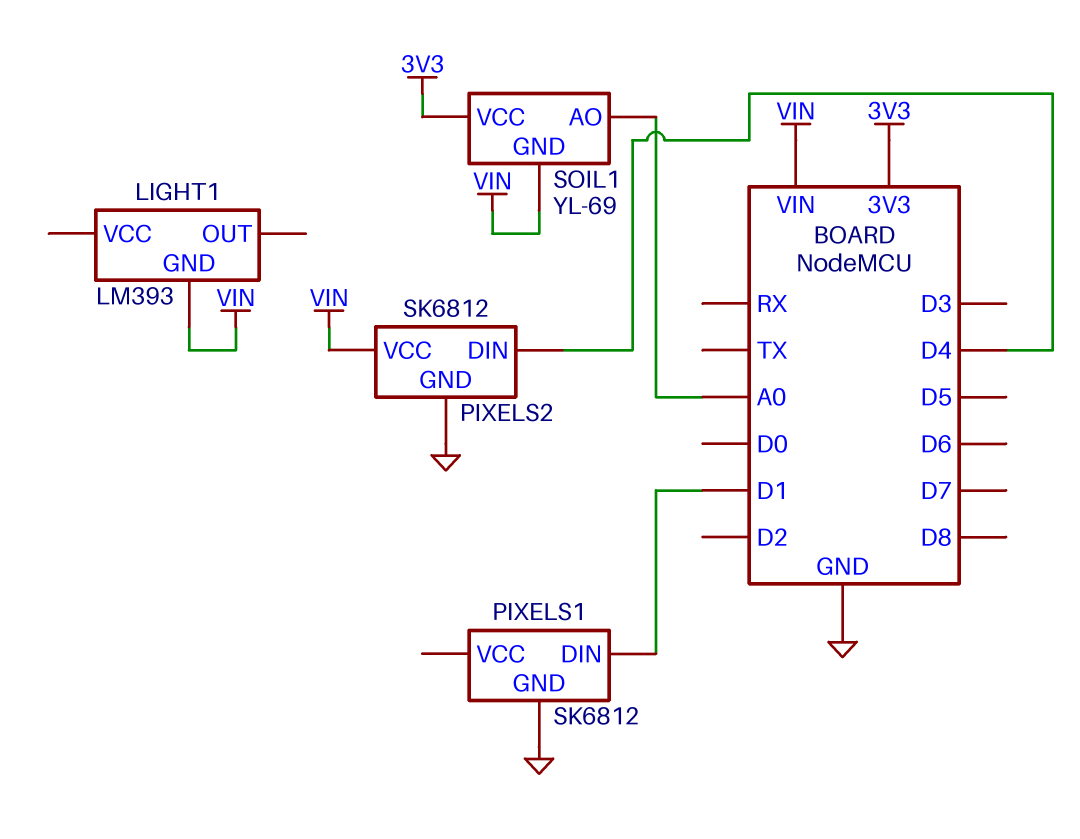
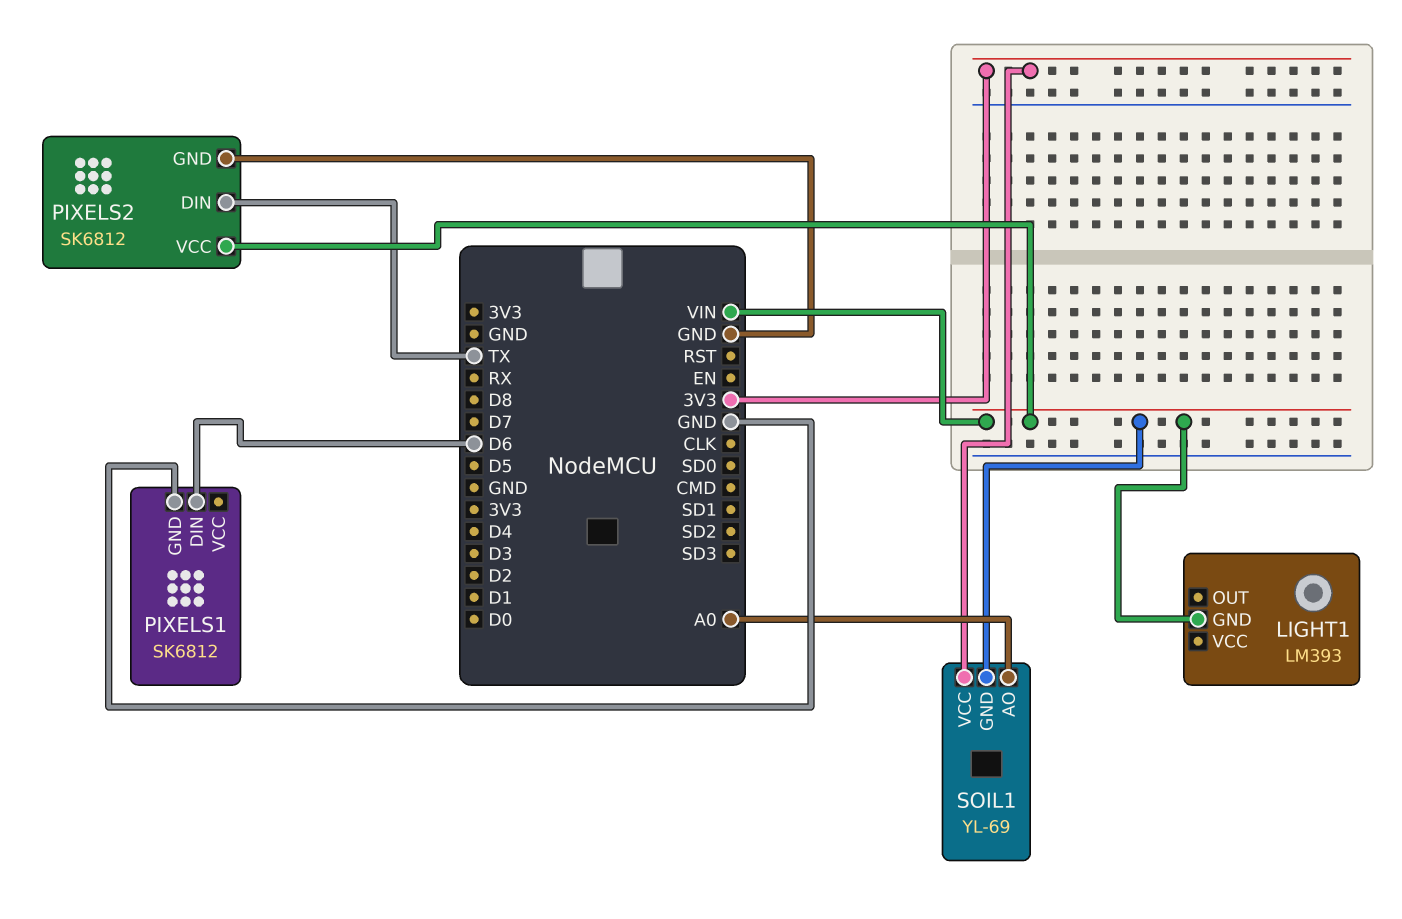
PIXELS1 pin DIN: D1 -> D6
PIXELS2 pin DIN: D4 -> TX

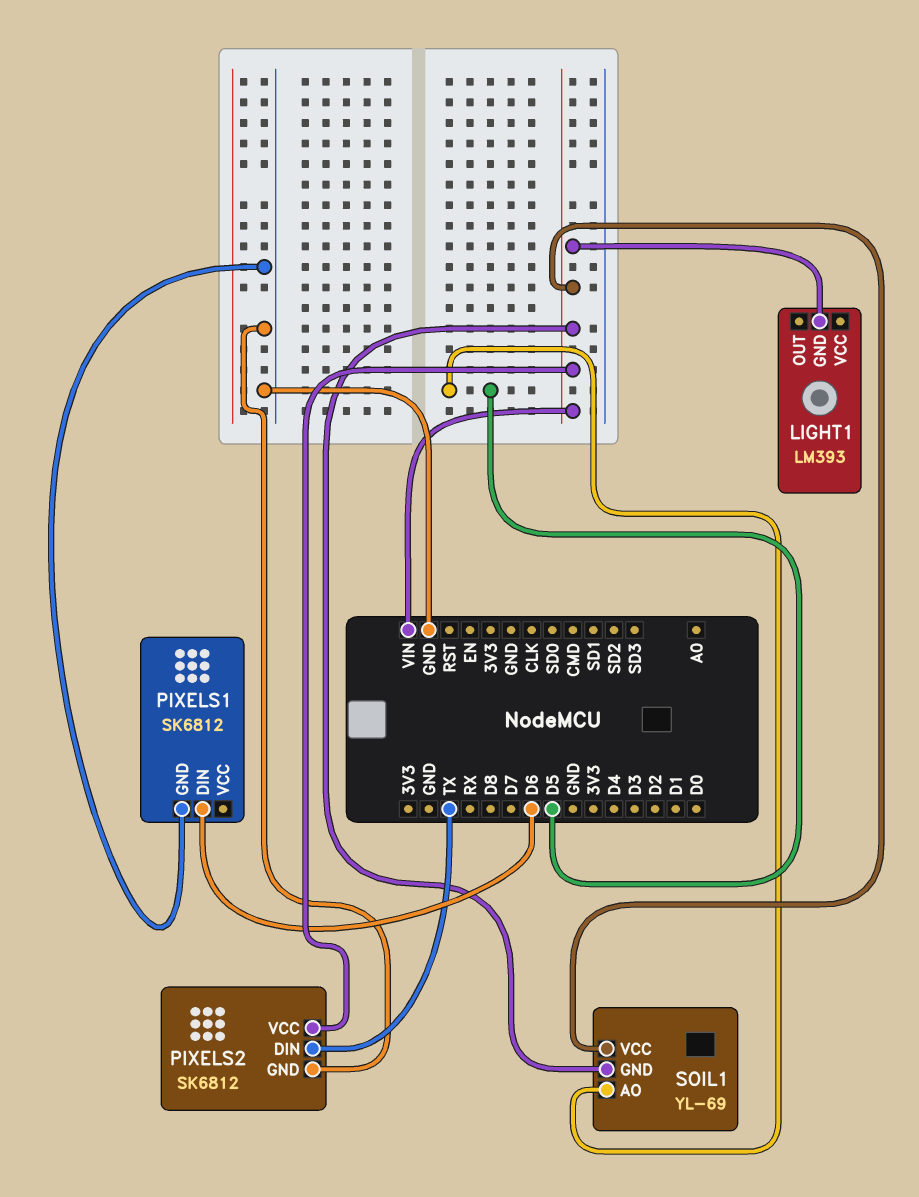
SOIL1 pin AO: A0 -> D5
SOIL1 pin VCC: 3V3 -> VIN

